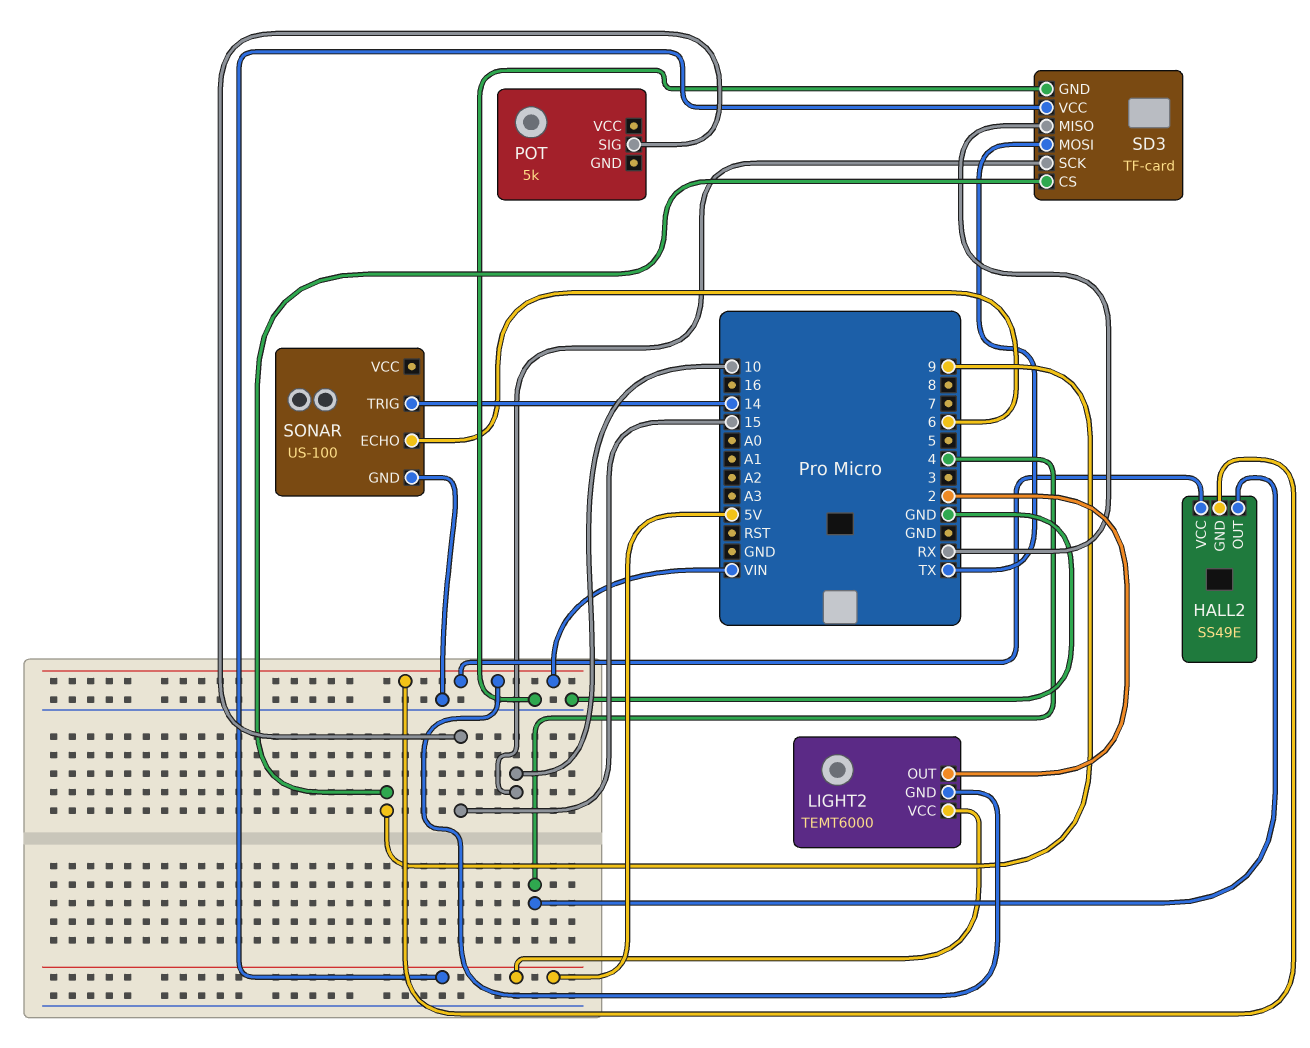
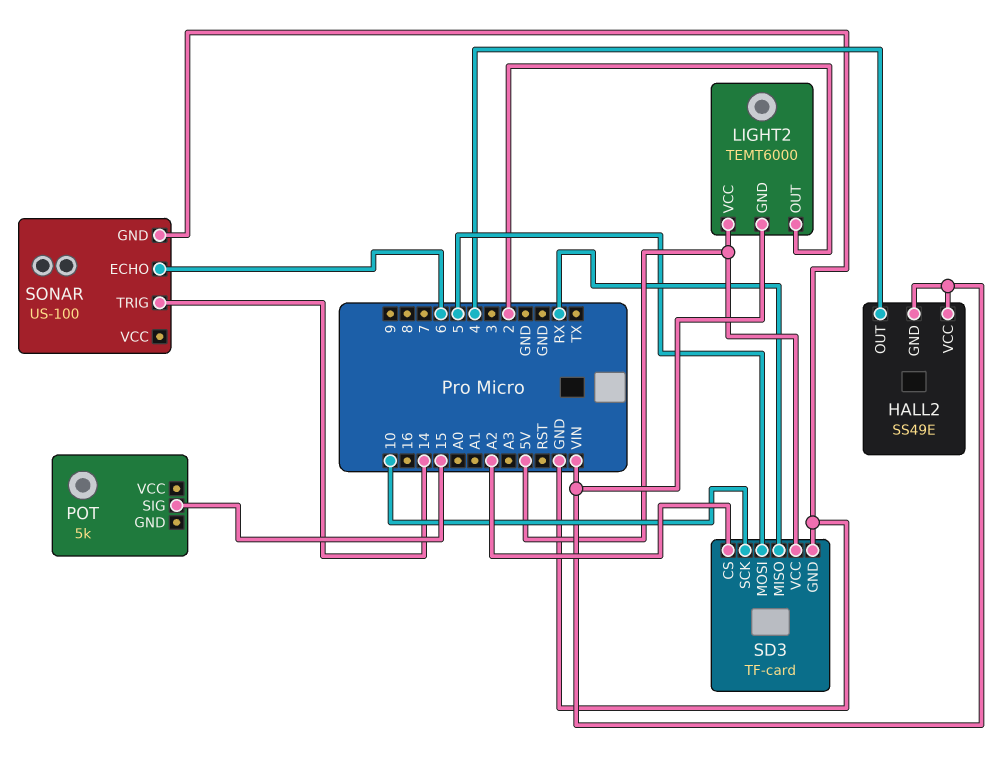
SD3 pin CS: 9 -> A2
SD3 pin MOSI: TX -> 5

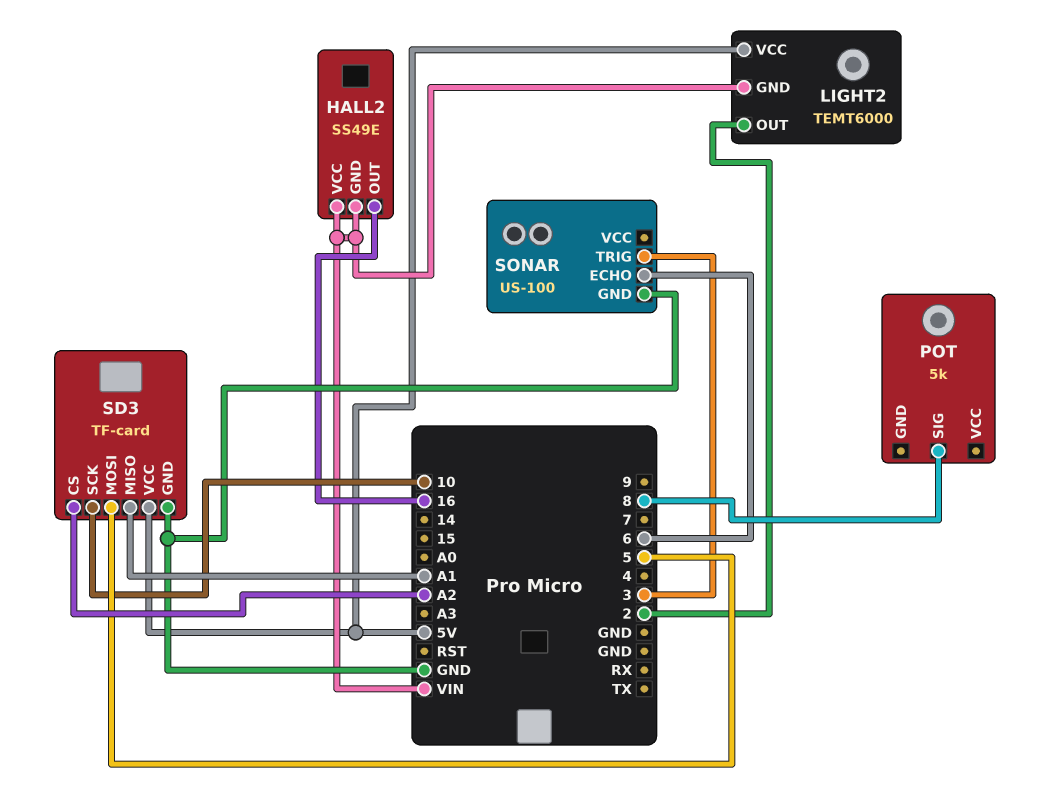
HALL2 pin OUT: 4 -> 16
POT pin SIG: 15 -> 8
SD3 pin MISO: RX -> A1
SONAR pin TRIG: 14 -> 3

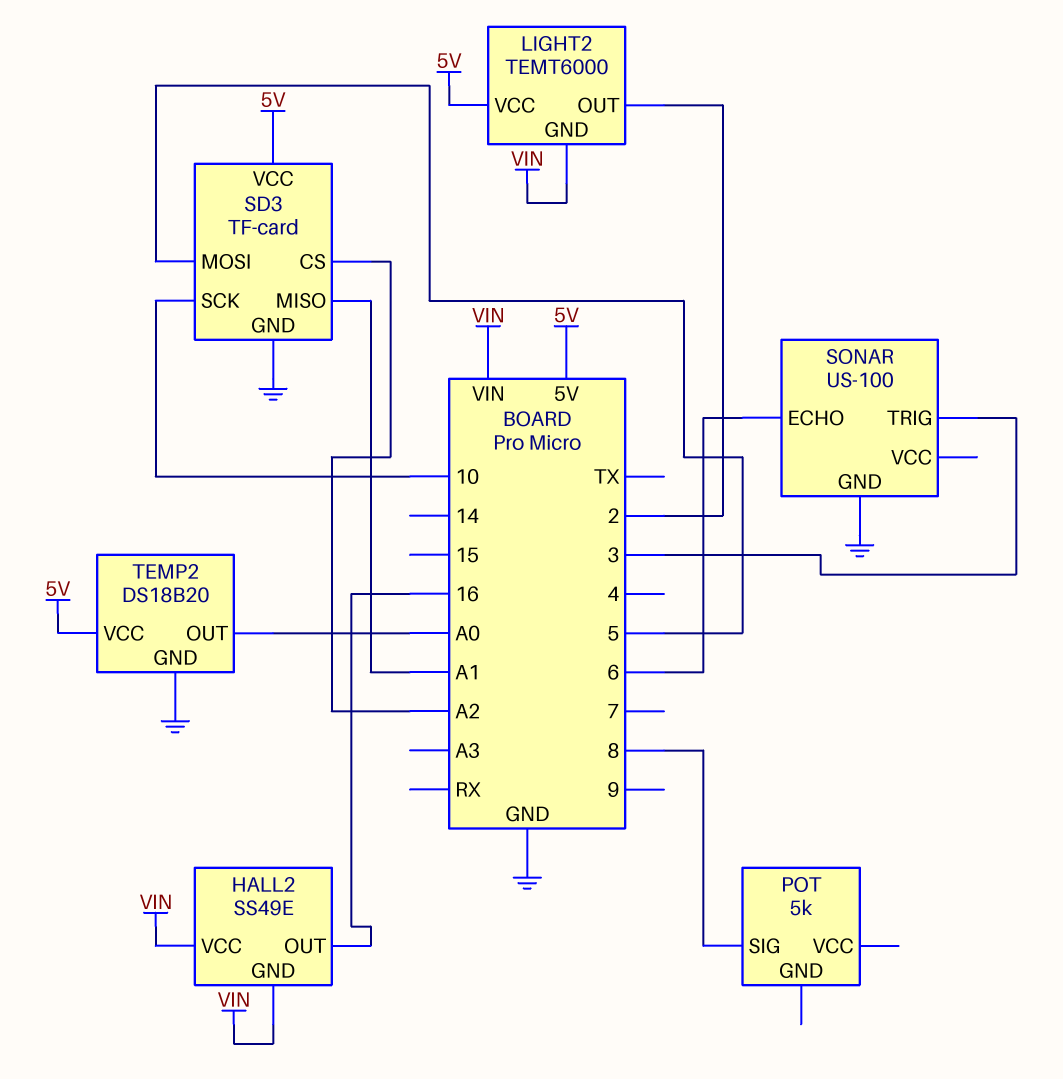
TEMP2: none -> DS18B20
TEMP2 pin GND: none -> GND
TEMP2 pin OUT: none -> A0
TEMP2 pin VCC: none -> 5V

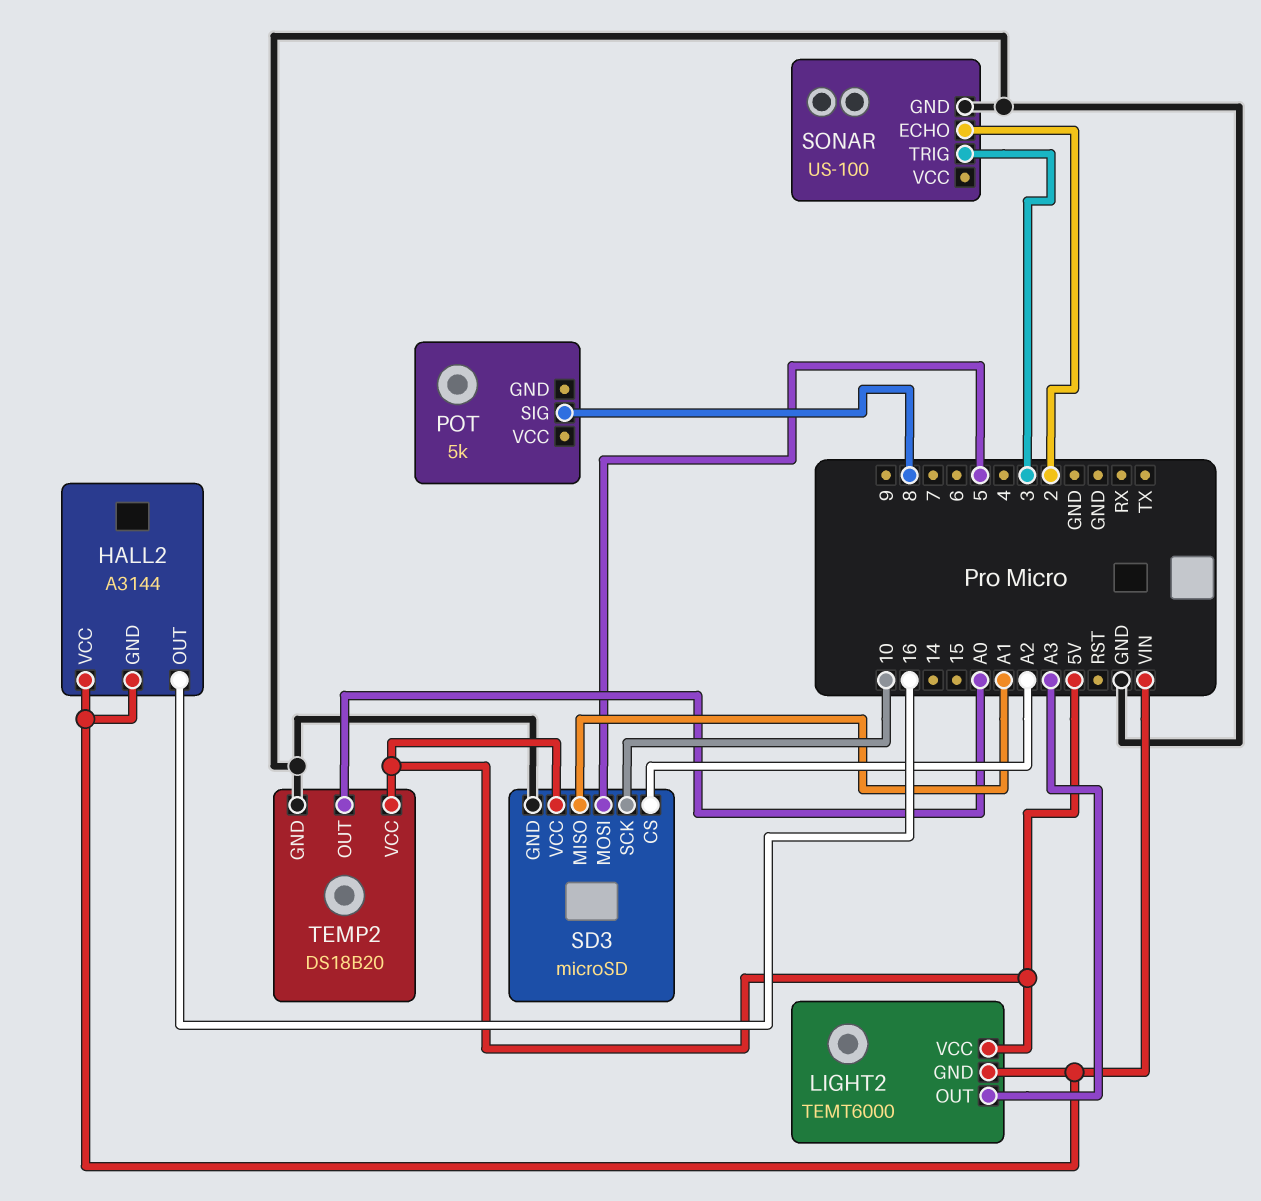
HALL2: SS49E -> A3144
LIGHT2 pin OUT: 2 -> A3
SD3: TF-card -> microSD
SONAR pin ECHO: 6 -> 2

